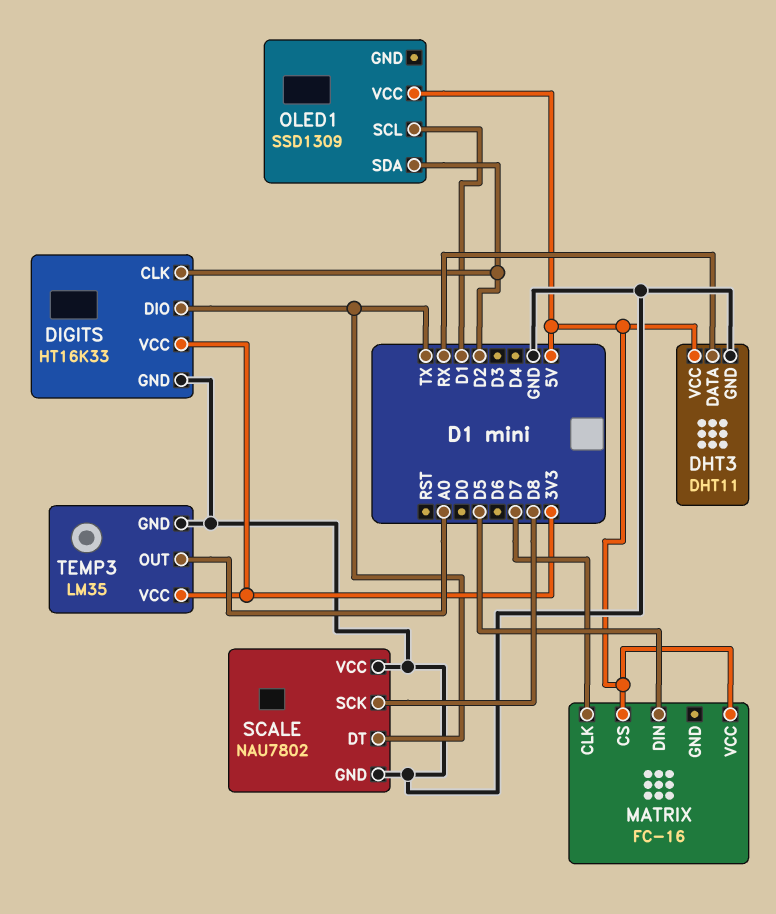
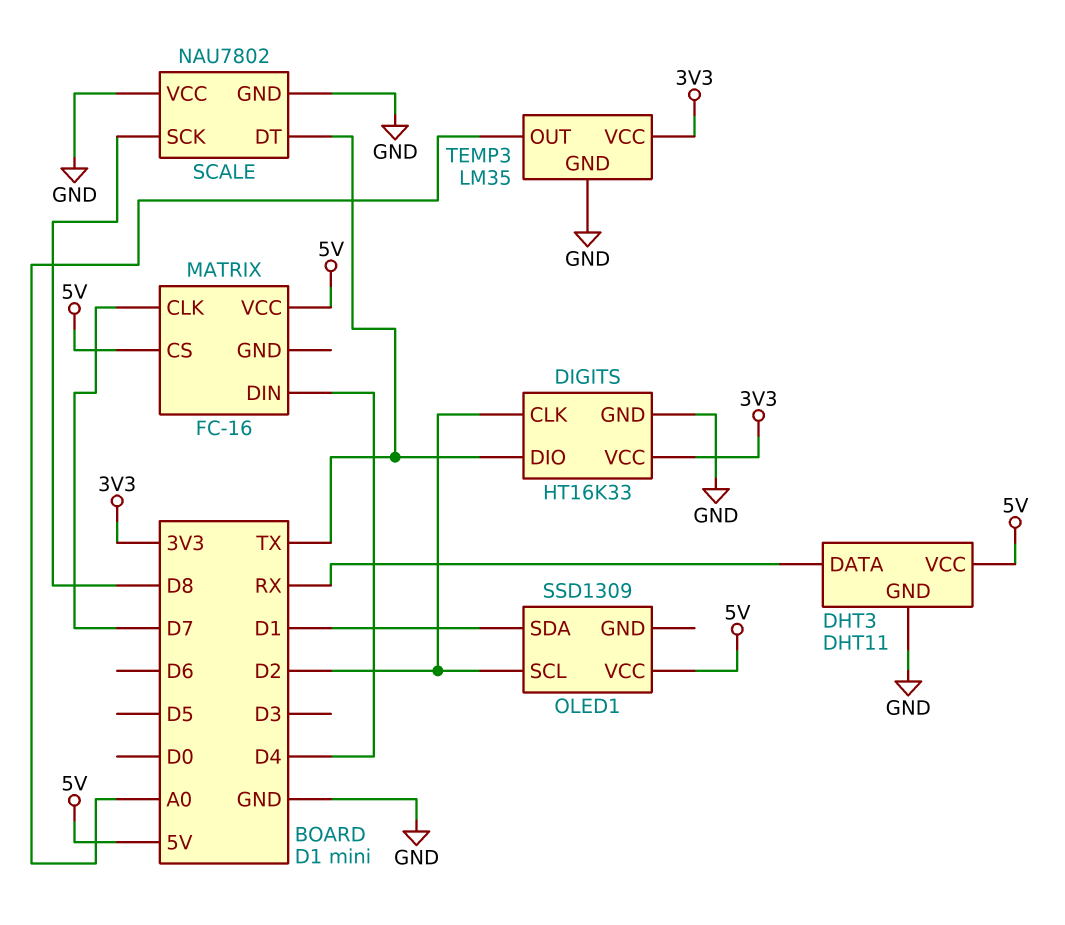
MATRIX pin DIN: D5 -> D4
OLED1 pin SCL: D1 -> D2
OLED1 pin SDA: D2 -> D1

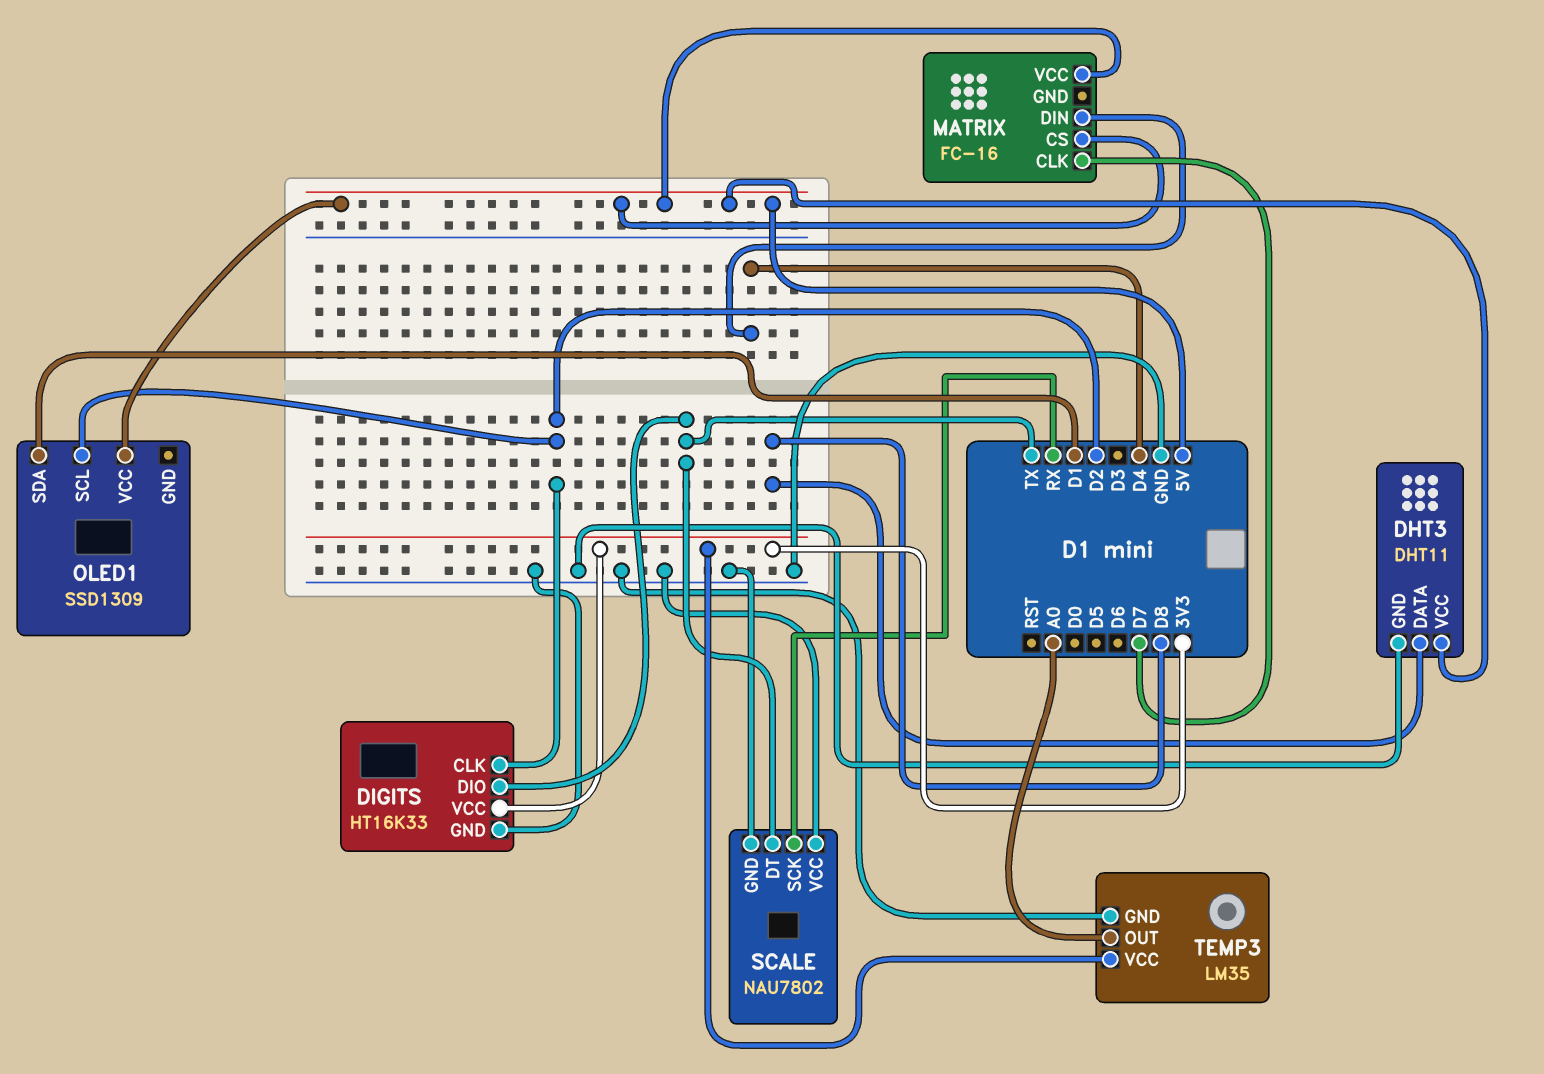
DHT3 pin DATA: RX -> D8
SCALE pin SCK: D8 -> RX

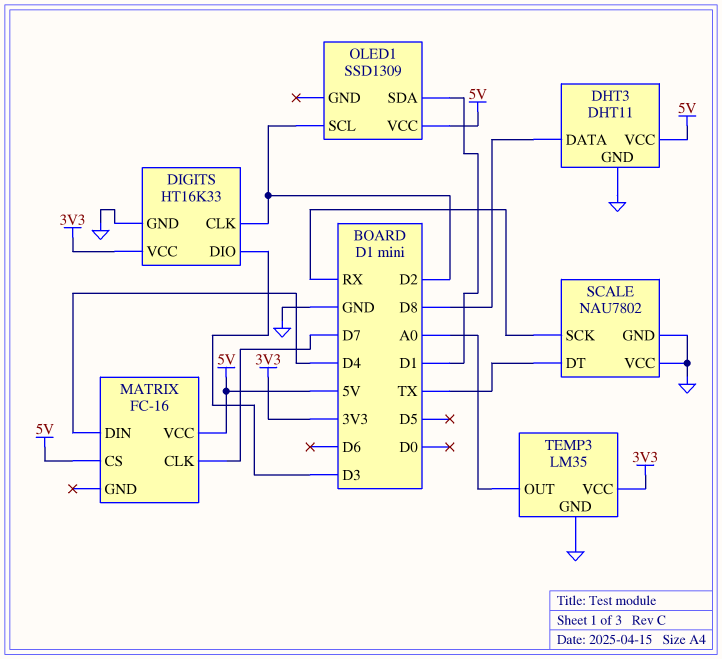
DIGITS pin DIO: TX -> D3

